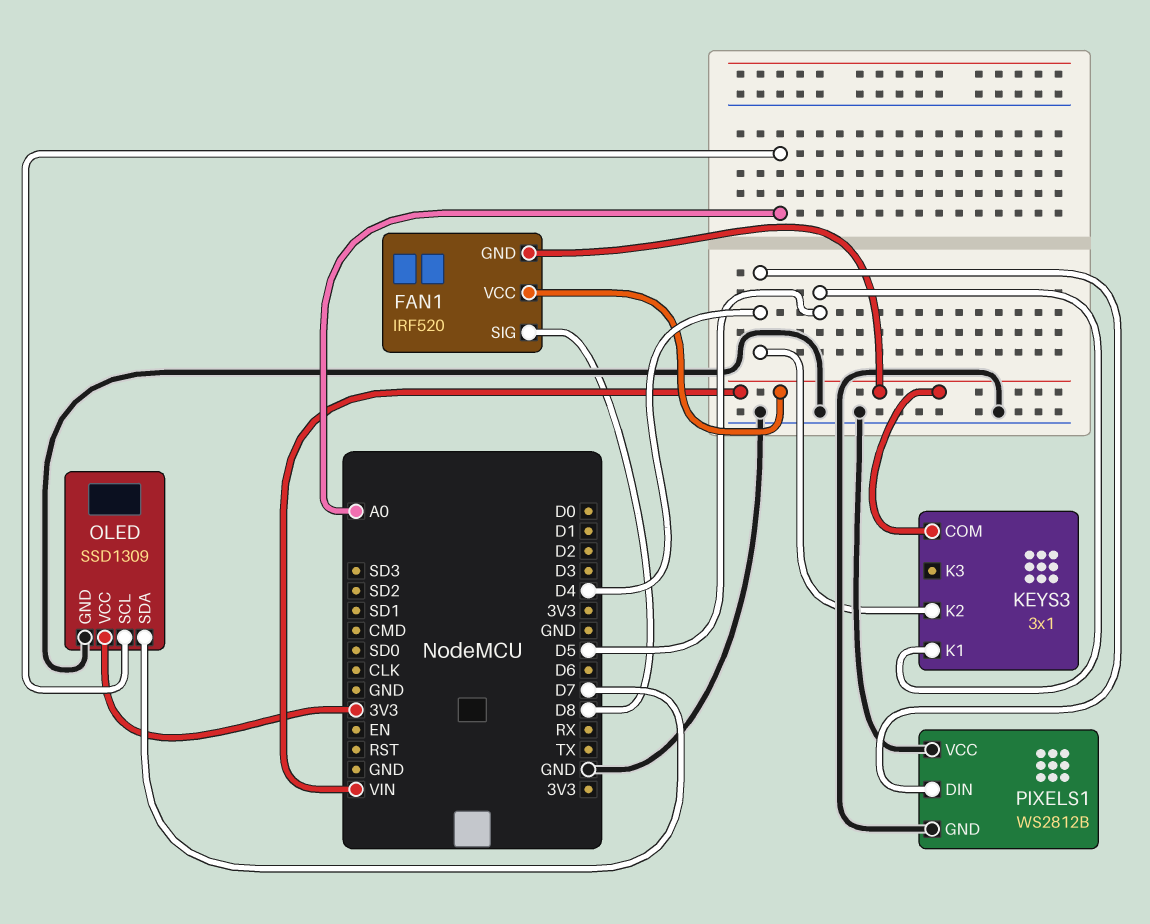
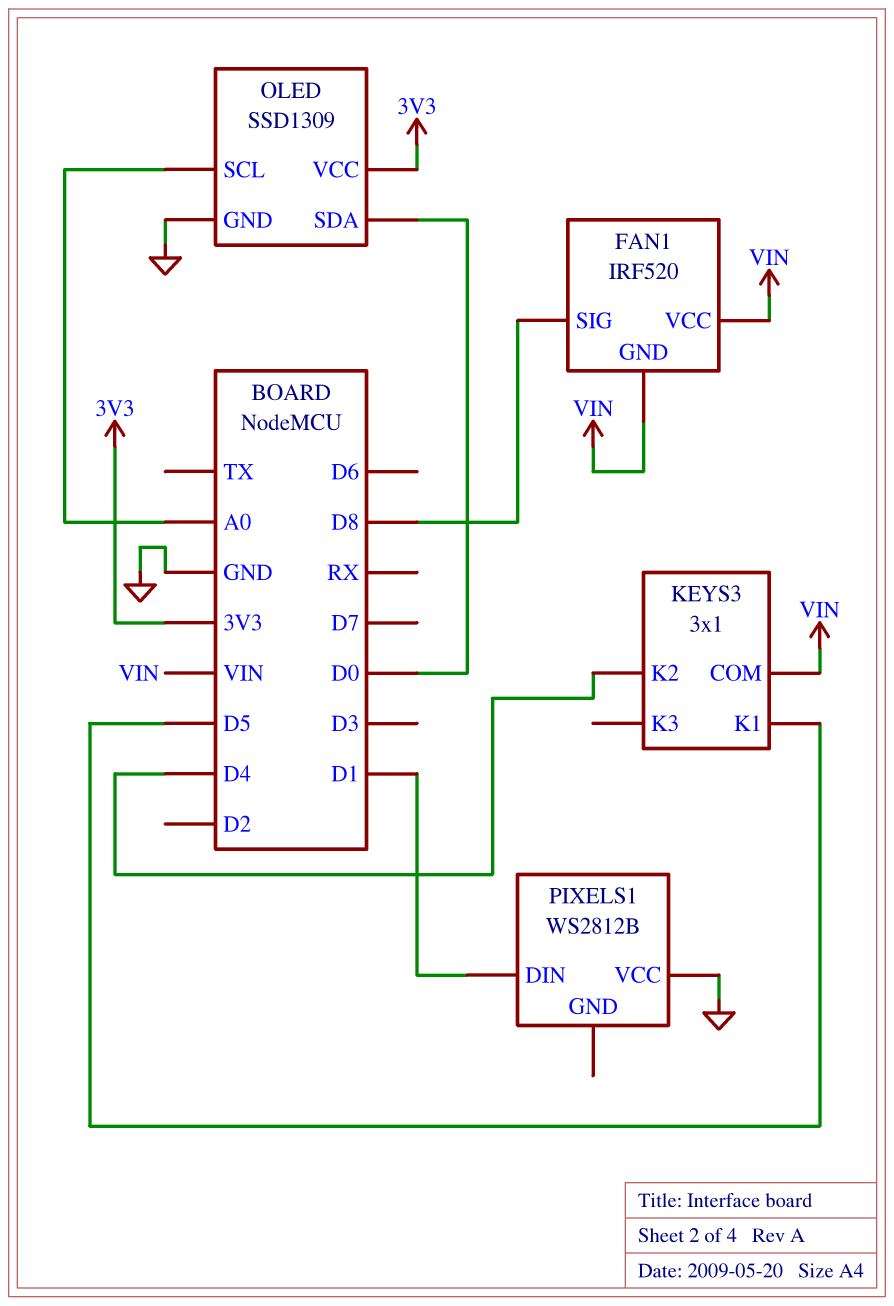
OLED pin SDA: D7 -> D0
PIXELS1 pin DIN: D4 -> D1
PIXELS1 pin GND: GND -> none

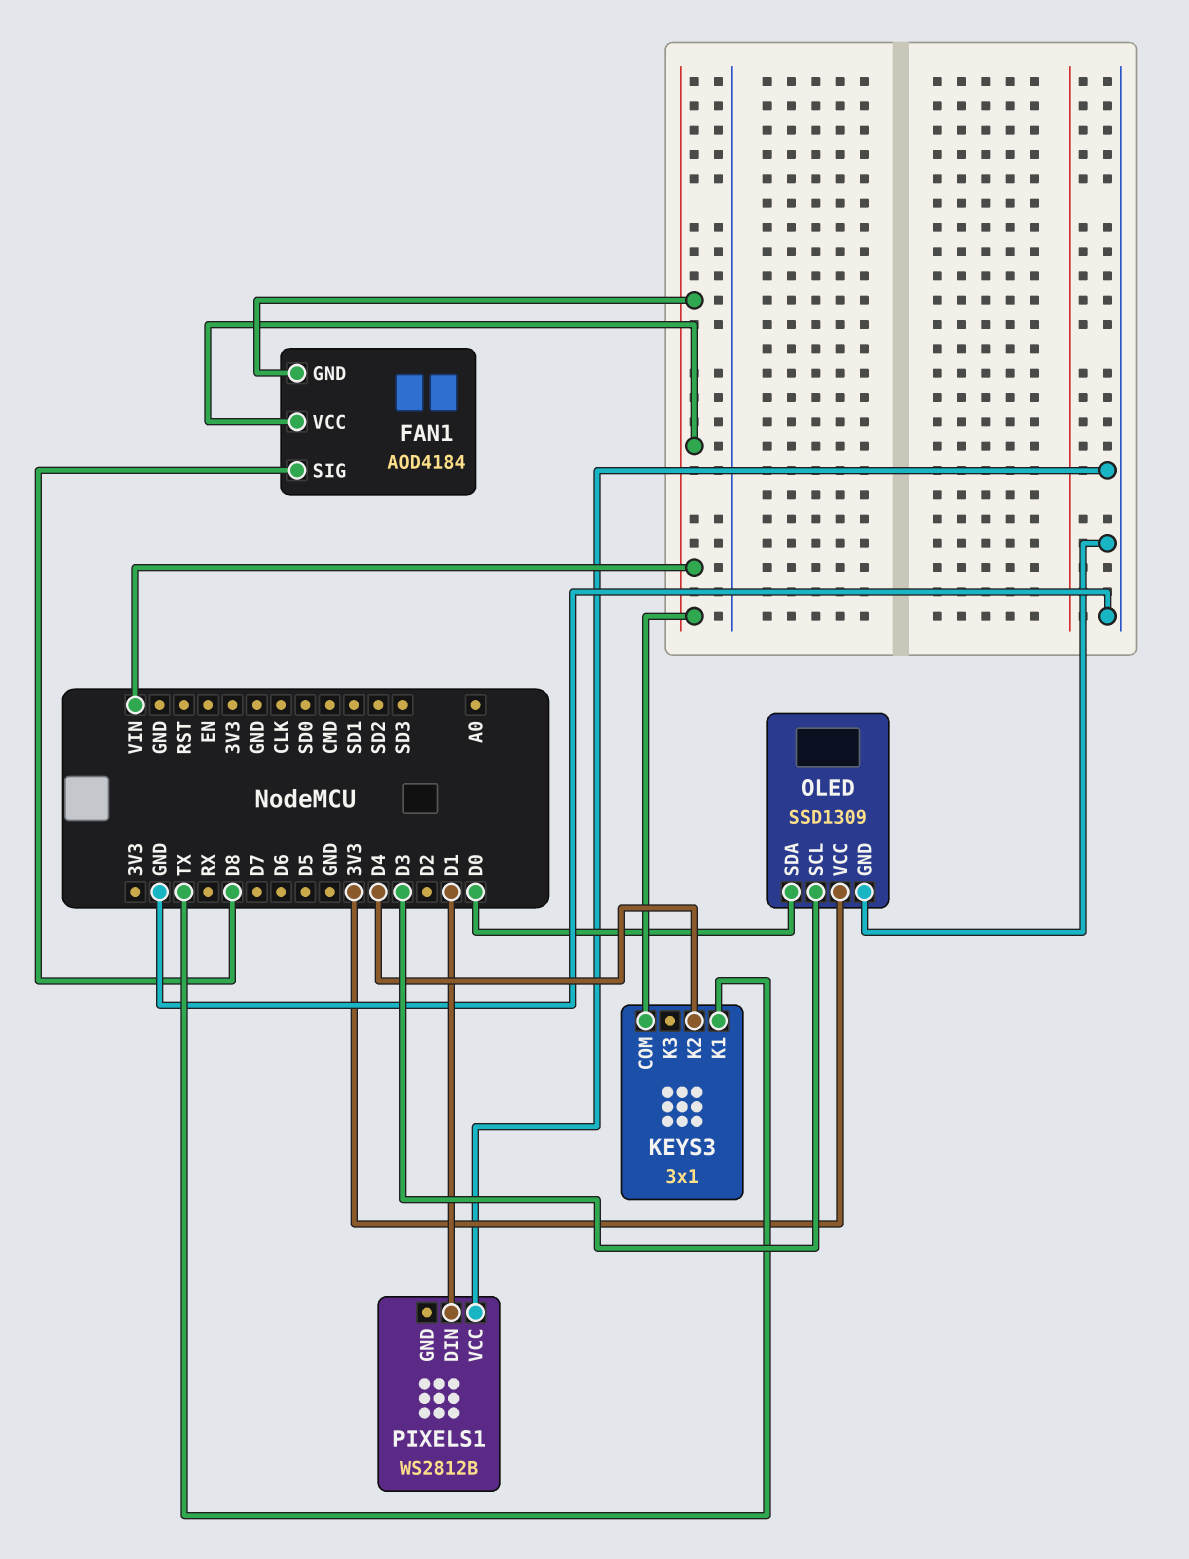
FAN1: IRF520 -> AOD4184
KEYS3 pin K1: D5 -> TX
OLED pin SCL: A0 -> D3

